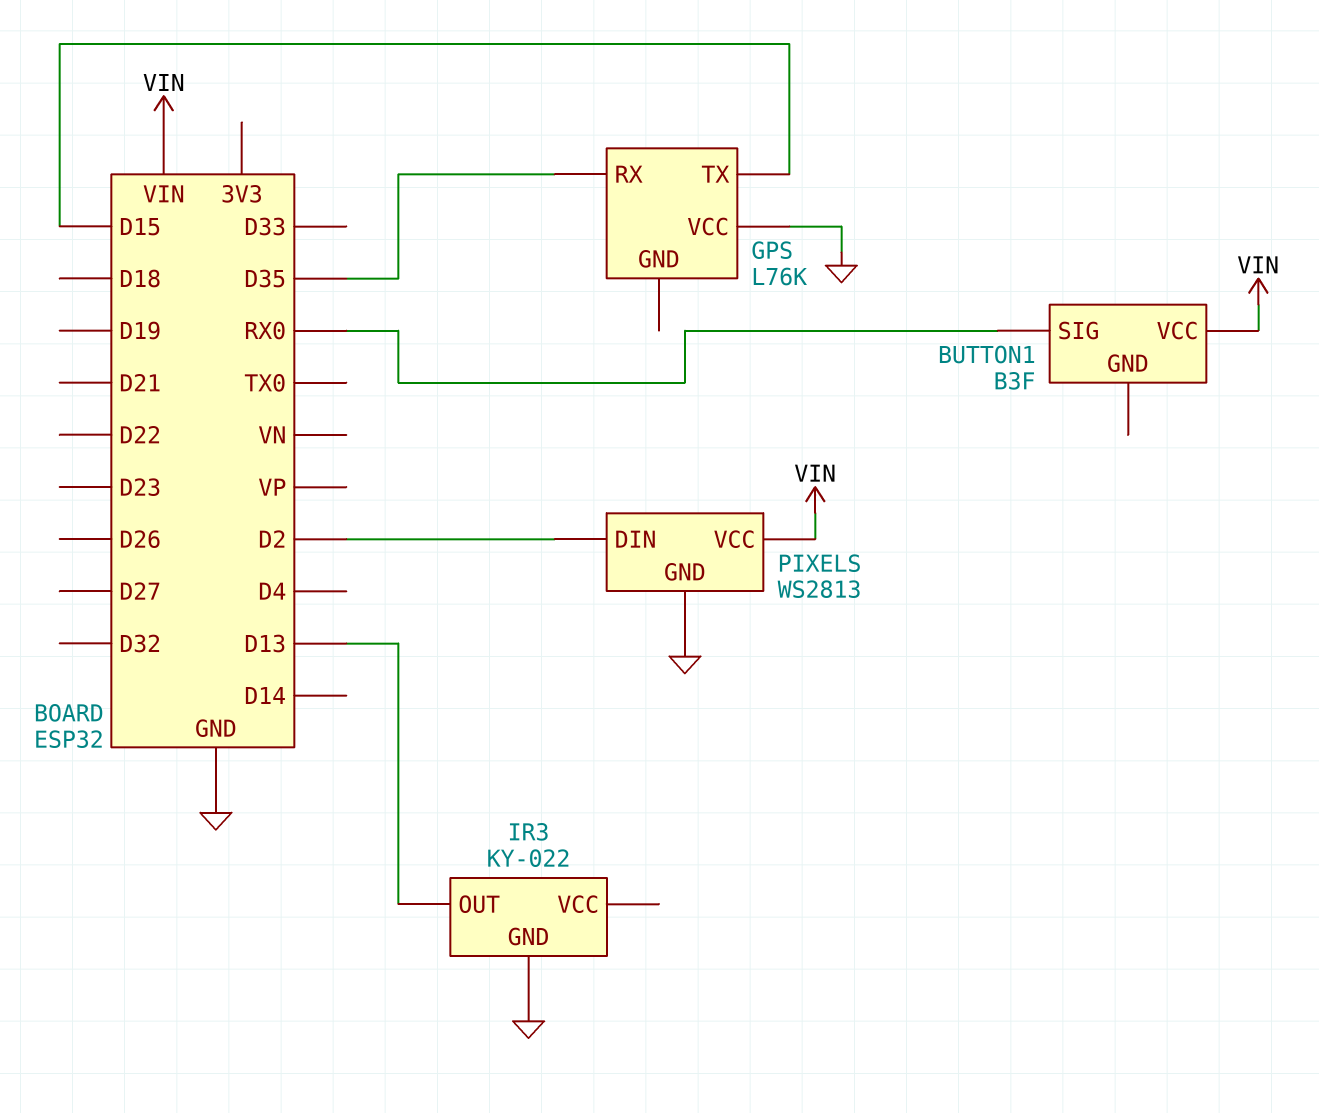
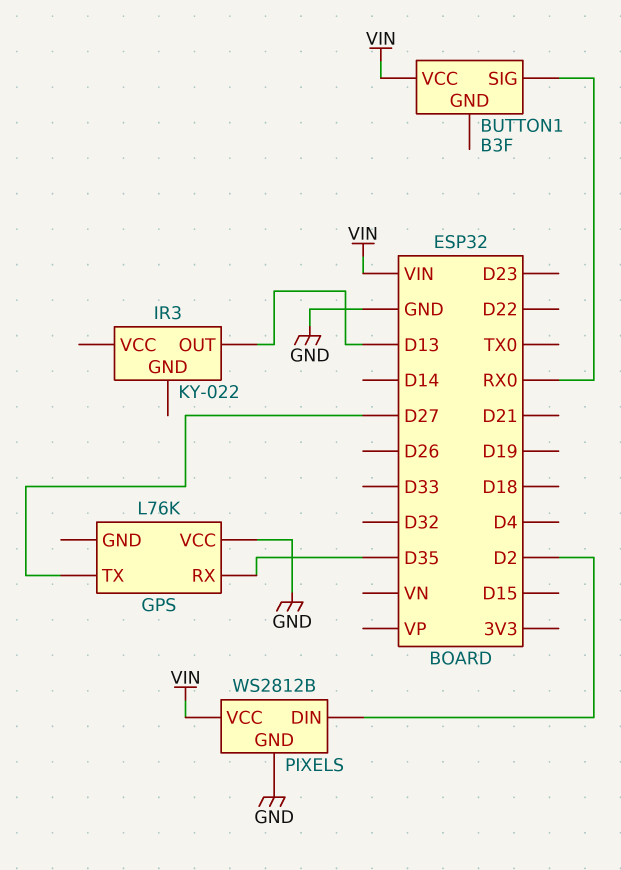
GPS pin TX: D15 -> D27
IR3 pin GND: GND -> none
PIXELS: WS2813 -> WS2812B

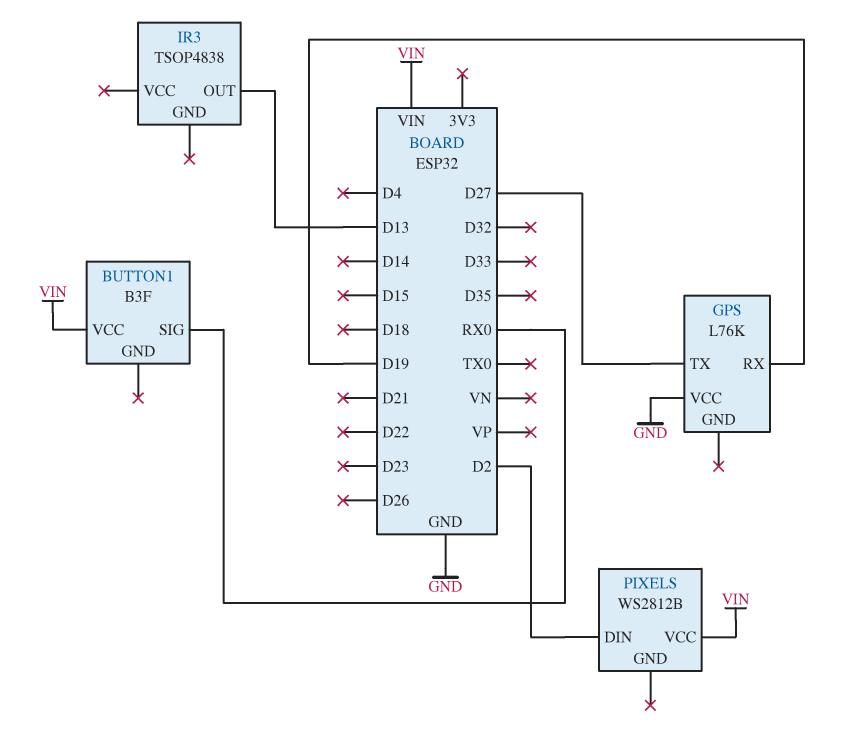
GPS pin RX: D35 -> D19
IR3: KY-022 -> TSOP4838
PIXELS pin GND: GND -> none

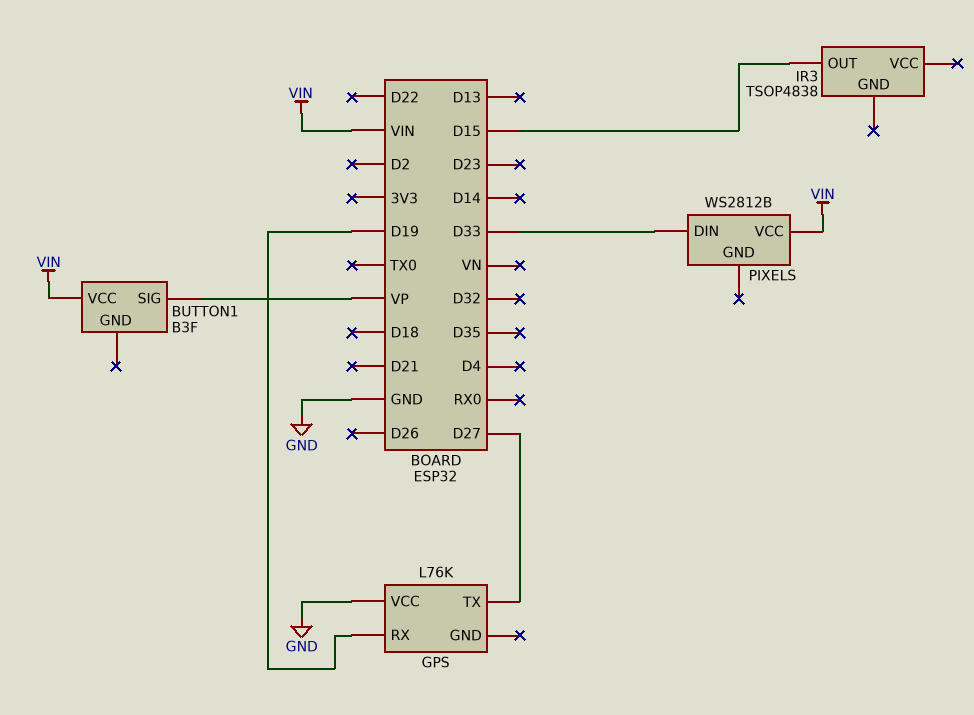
BUTTON1 pin SIG: RX0 -> VP
IR3 pin OUT: D13 -> D15
PIXELS pin DIN: D2 -> D33

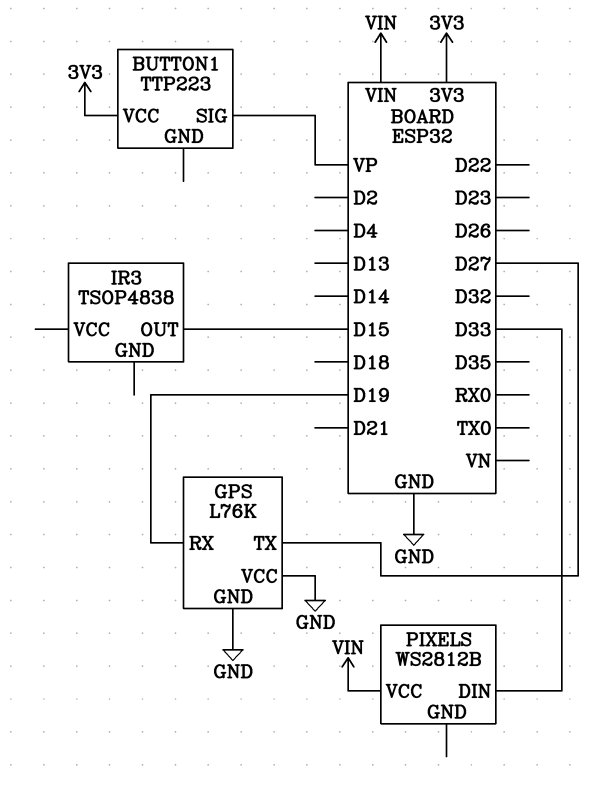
BUTTON1: B3F -> TTP223
BUTTON1 pin VCC: VIN -> 3V3
GPS pin GND: none -> GND

